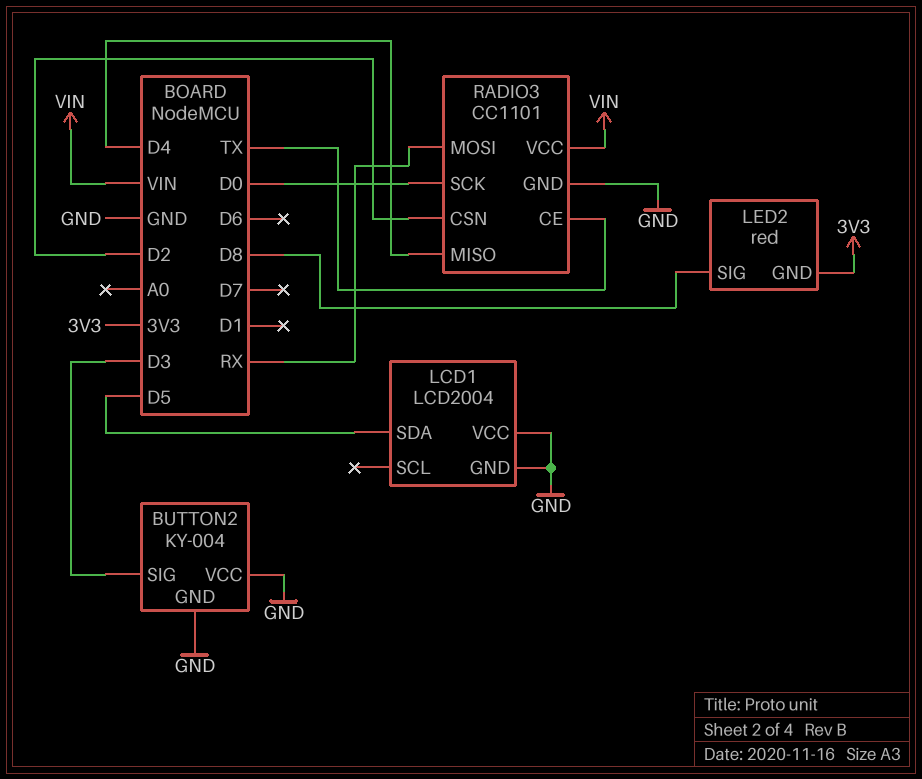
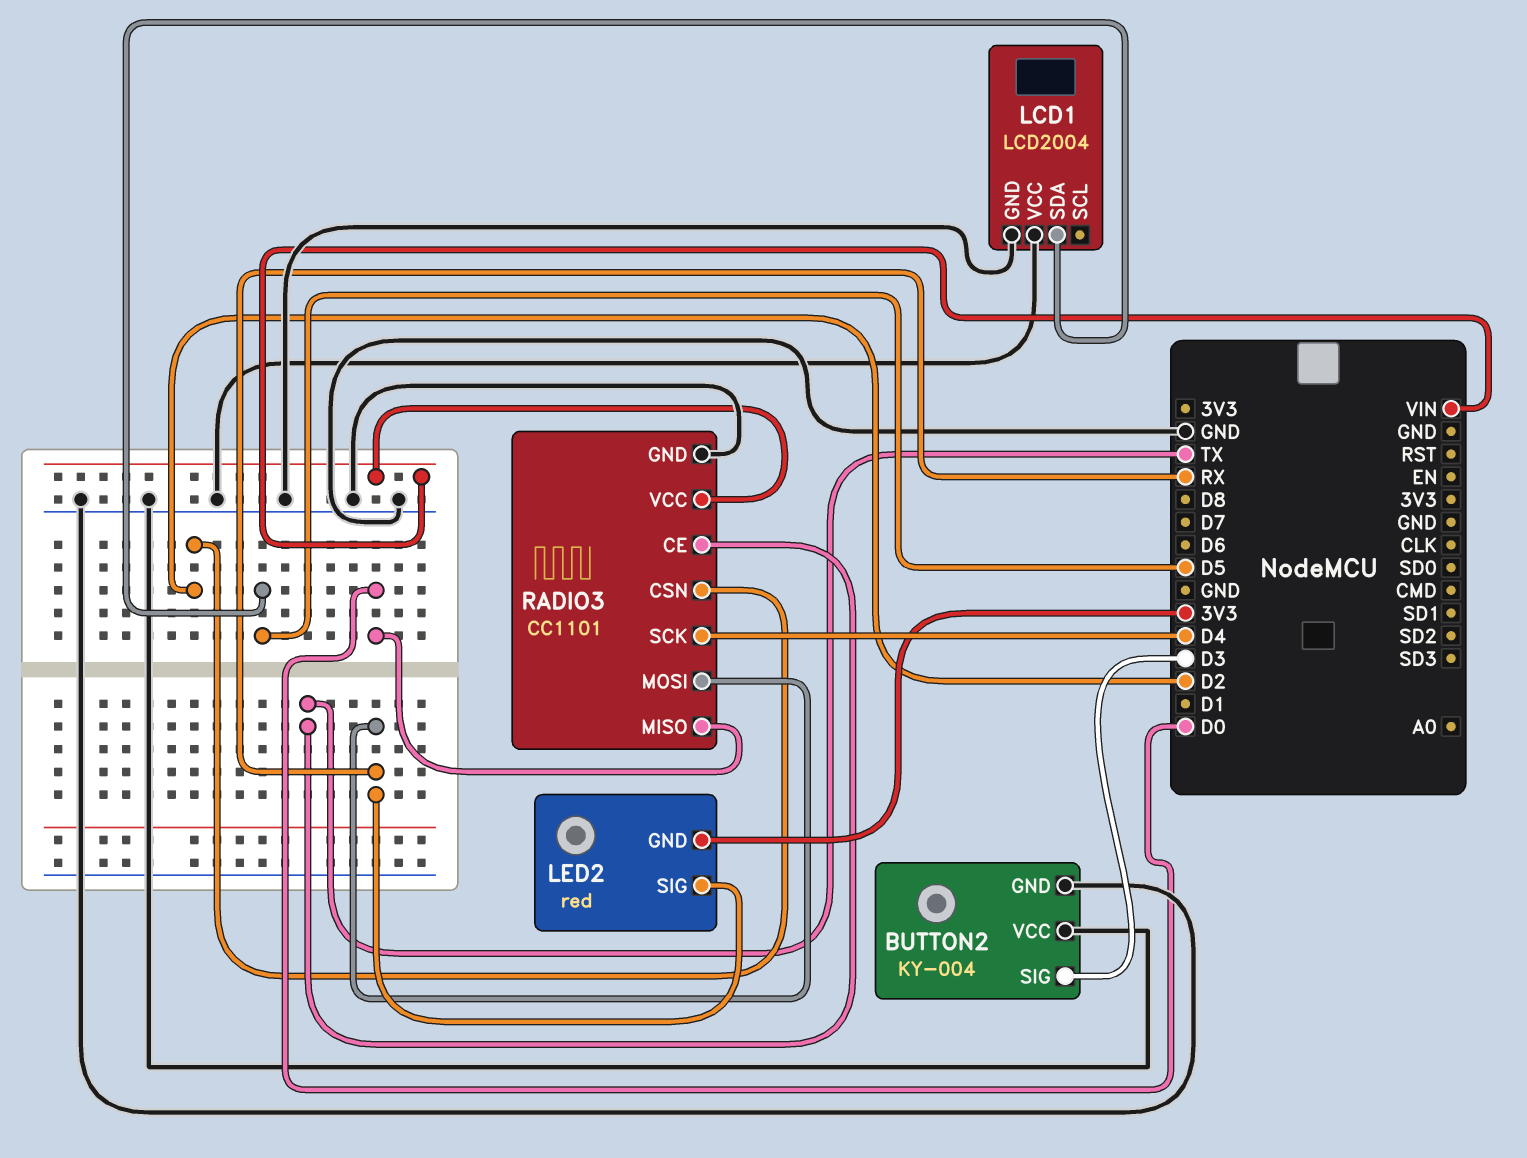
LED2 pin SIG: D8 -> RX
RADIO3 pin MISO: D4 -> D0
RADIO3 pin SCK: D0 -> D4

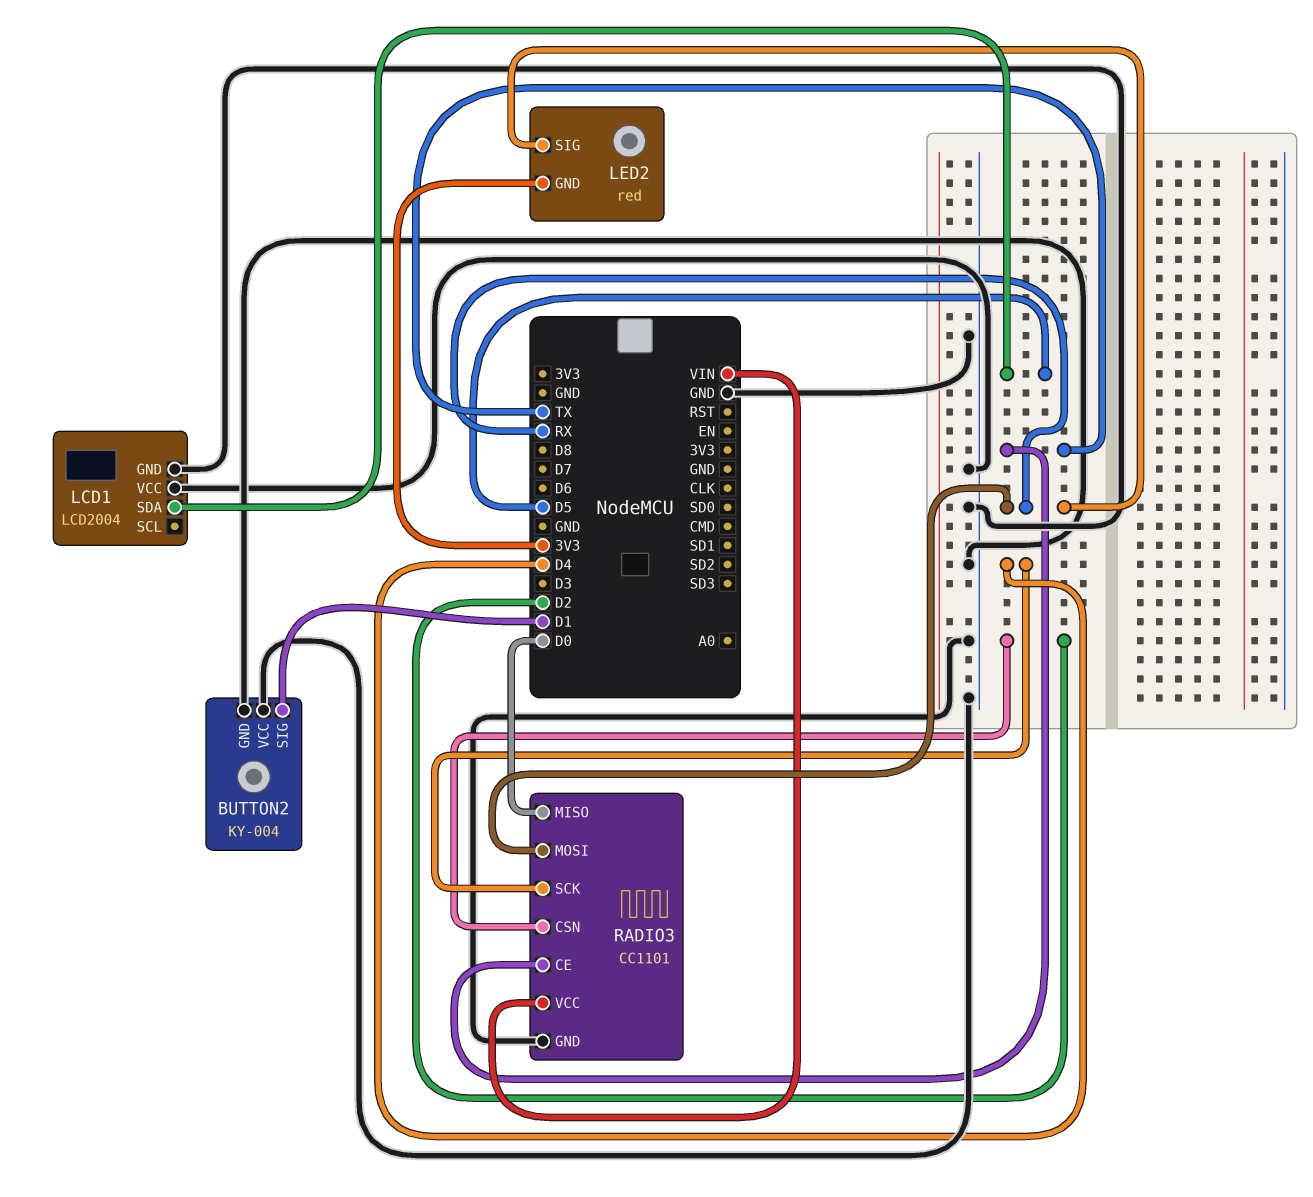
BUTTON2 pin SIG: D3 -> D1

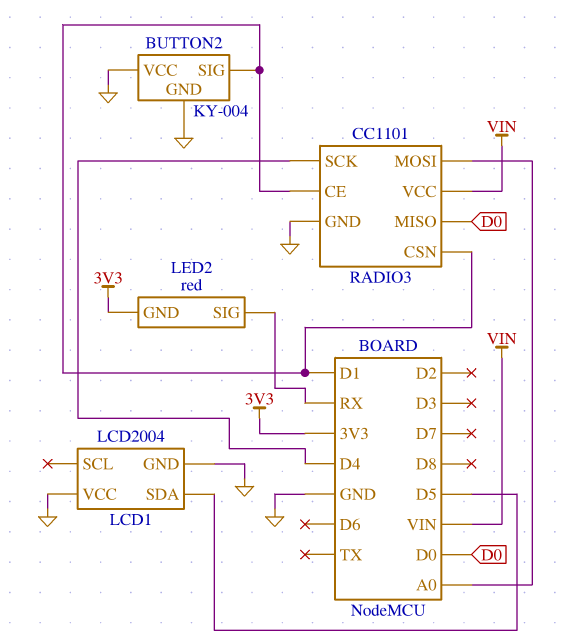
RADIO3 pin CE: TX -> D1
RADIO3 pin CSN: D2 -> D1
RADIO3 pin MOSI: RX -> A0

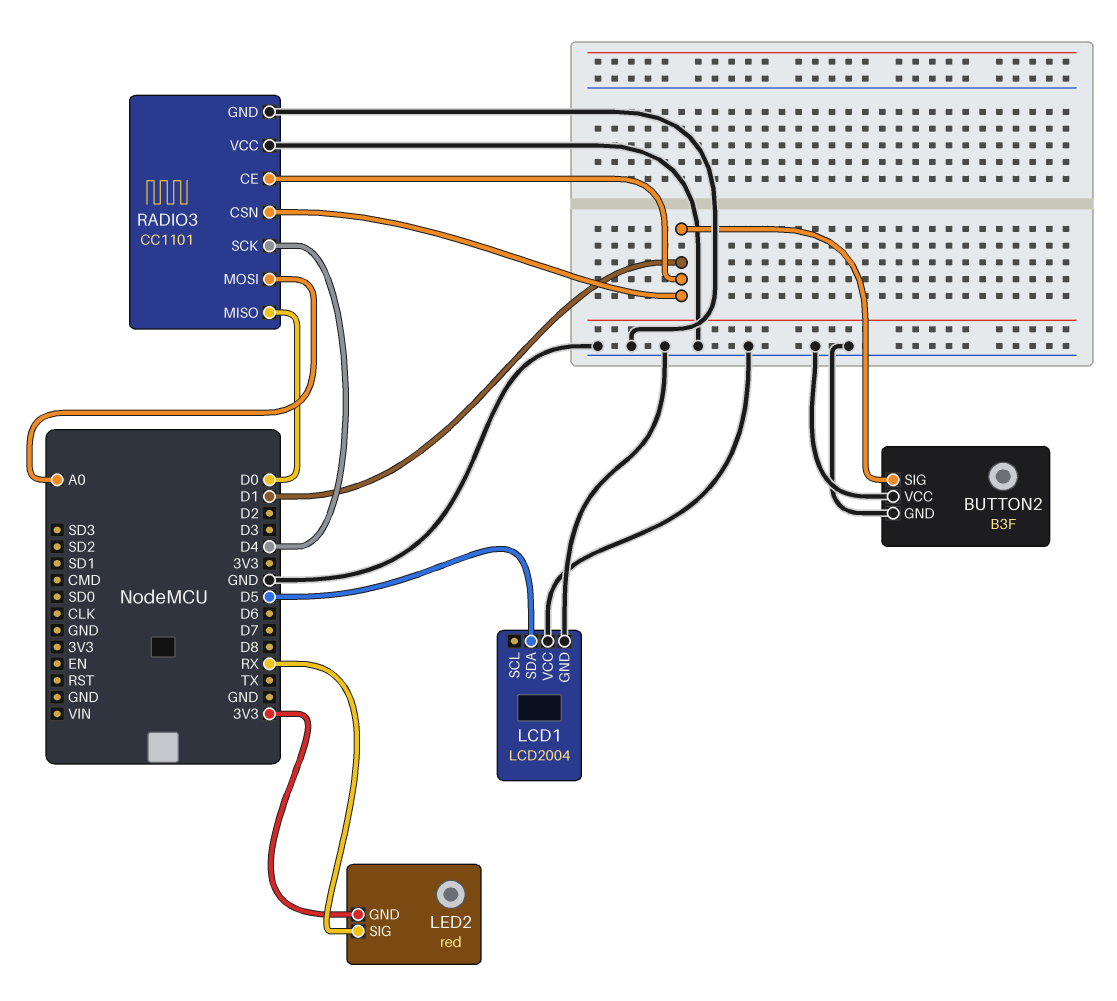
BUTTON2: KY-004 -> B3F
RADIO3 pin VCC: VIN -> GND

